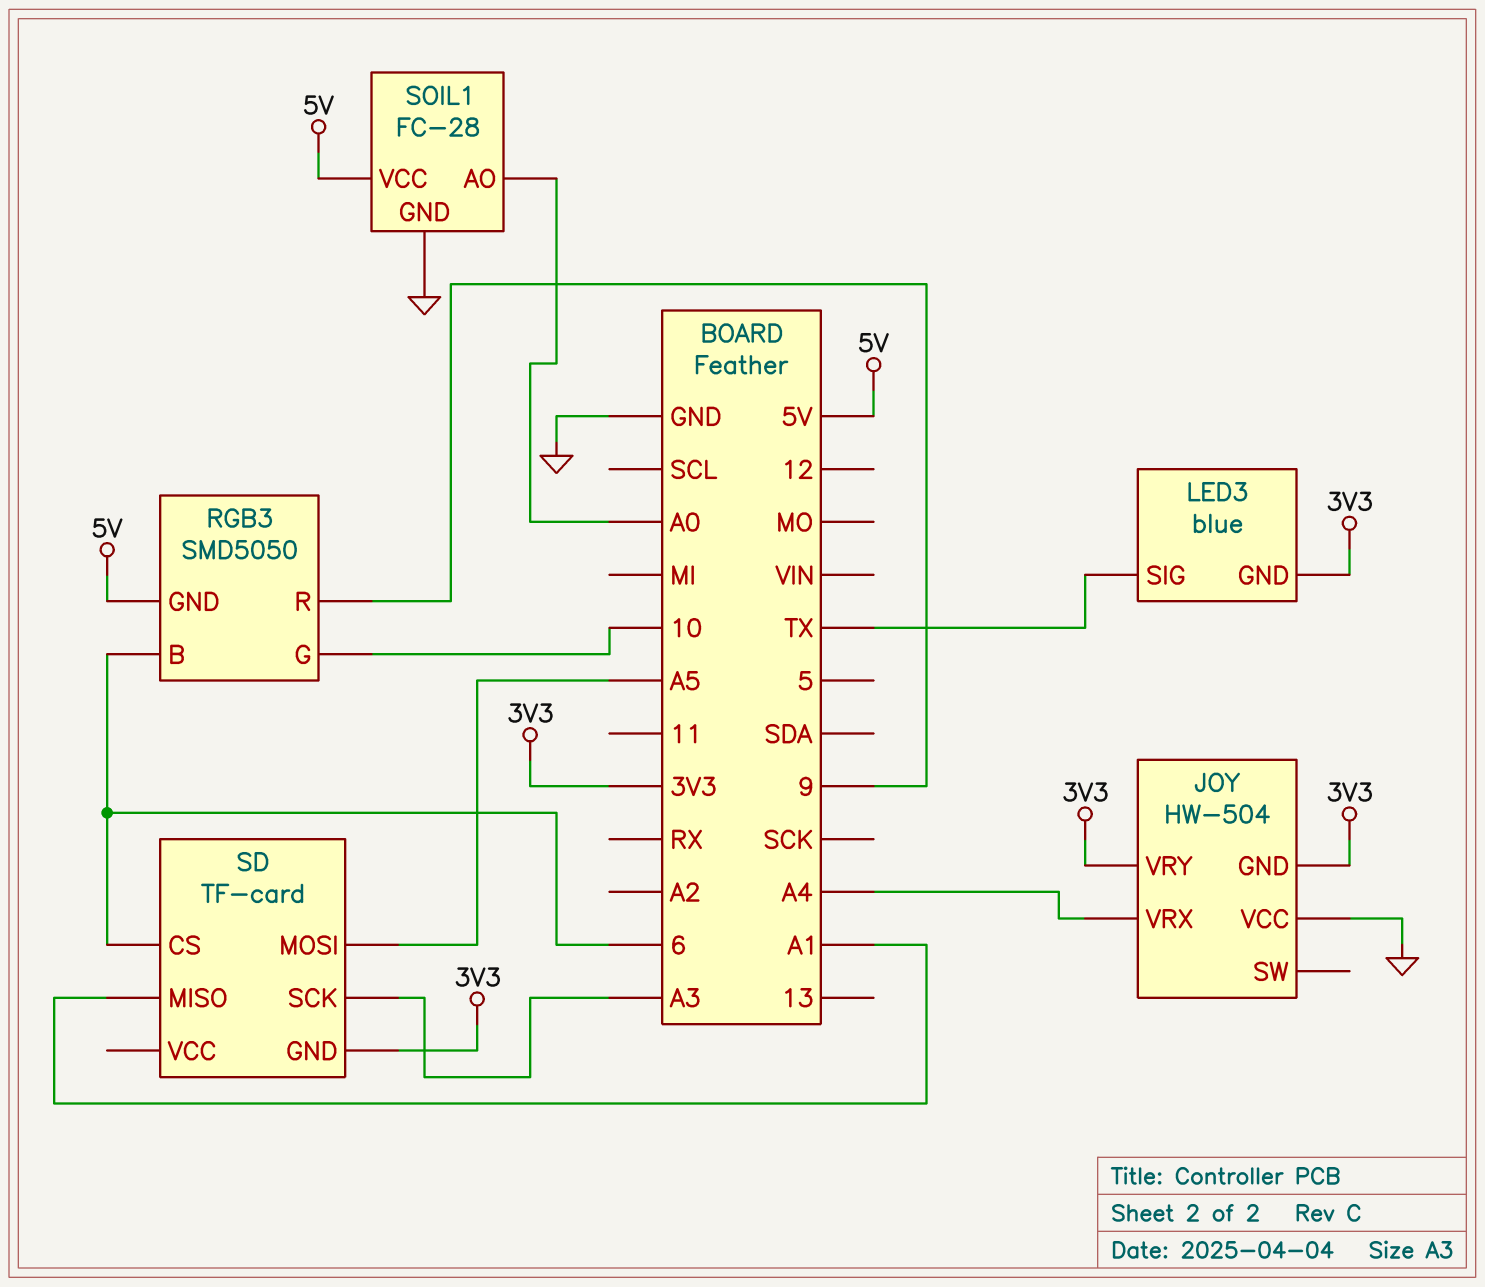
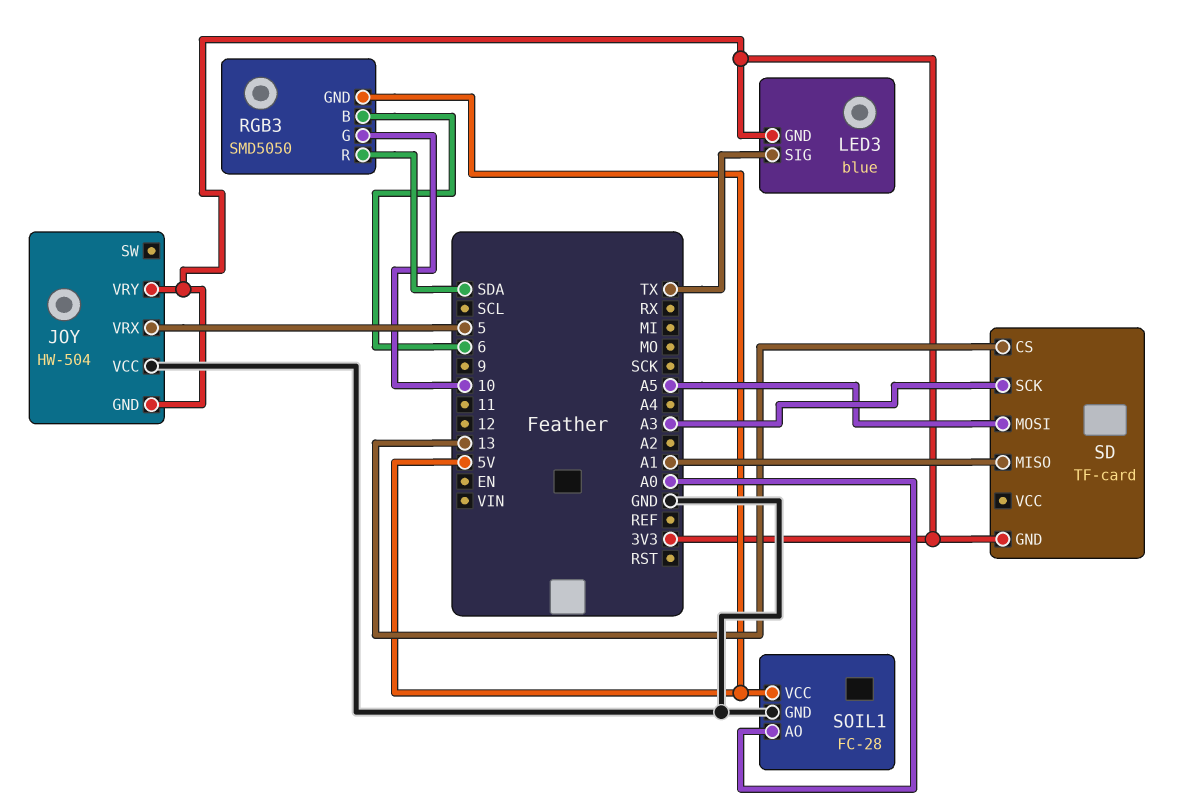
JOY pin VRX: A4 -> 5
RGB3 pin R: 9 -> SDA
SD pin CS: 6 -> 13

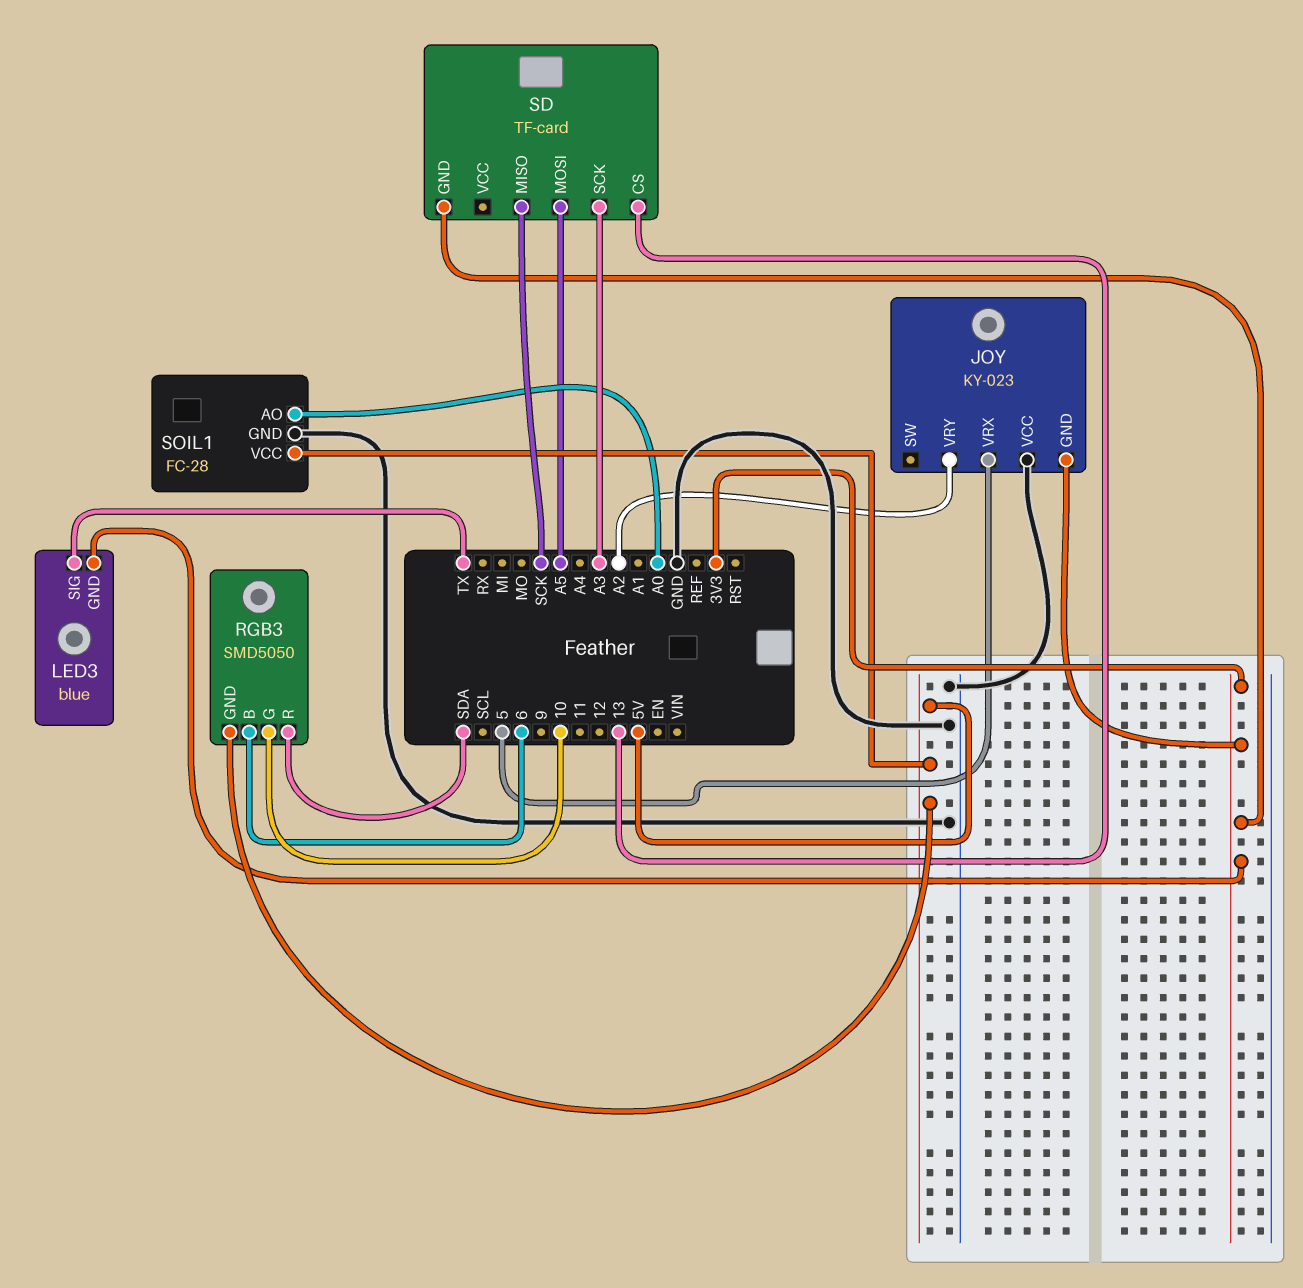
JOY: HW-504 -> KY-023
JOY pin VRY: 3V3 -> A2
SD pin MISO: A1 -> SCK

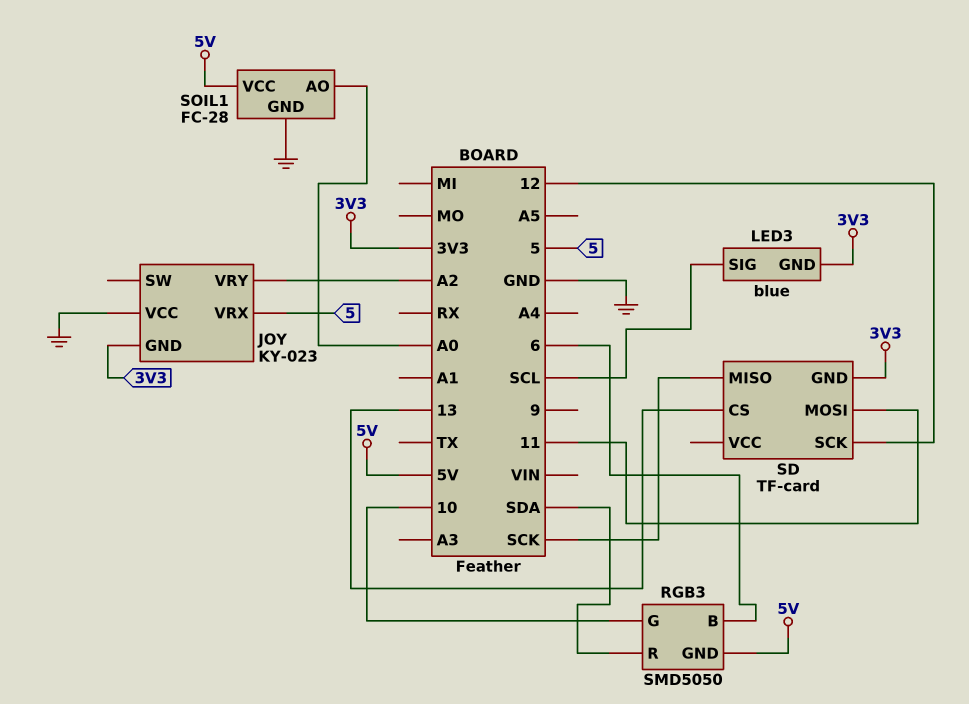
LED3 pin SIG: TX -> SCL
SD pin MOSI: A5 -> 11
SD pin SCK: A3 -> 12

